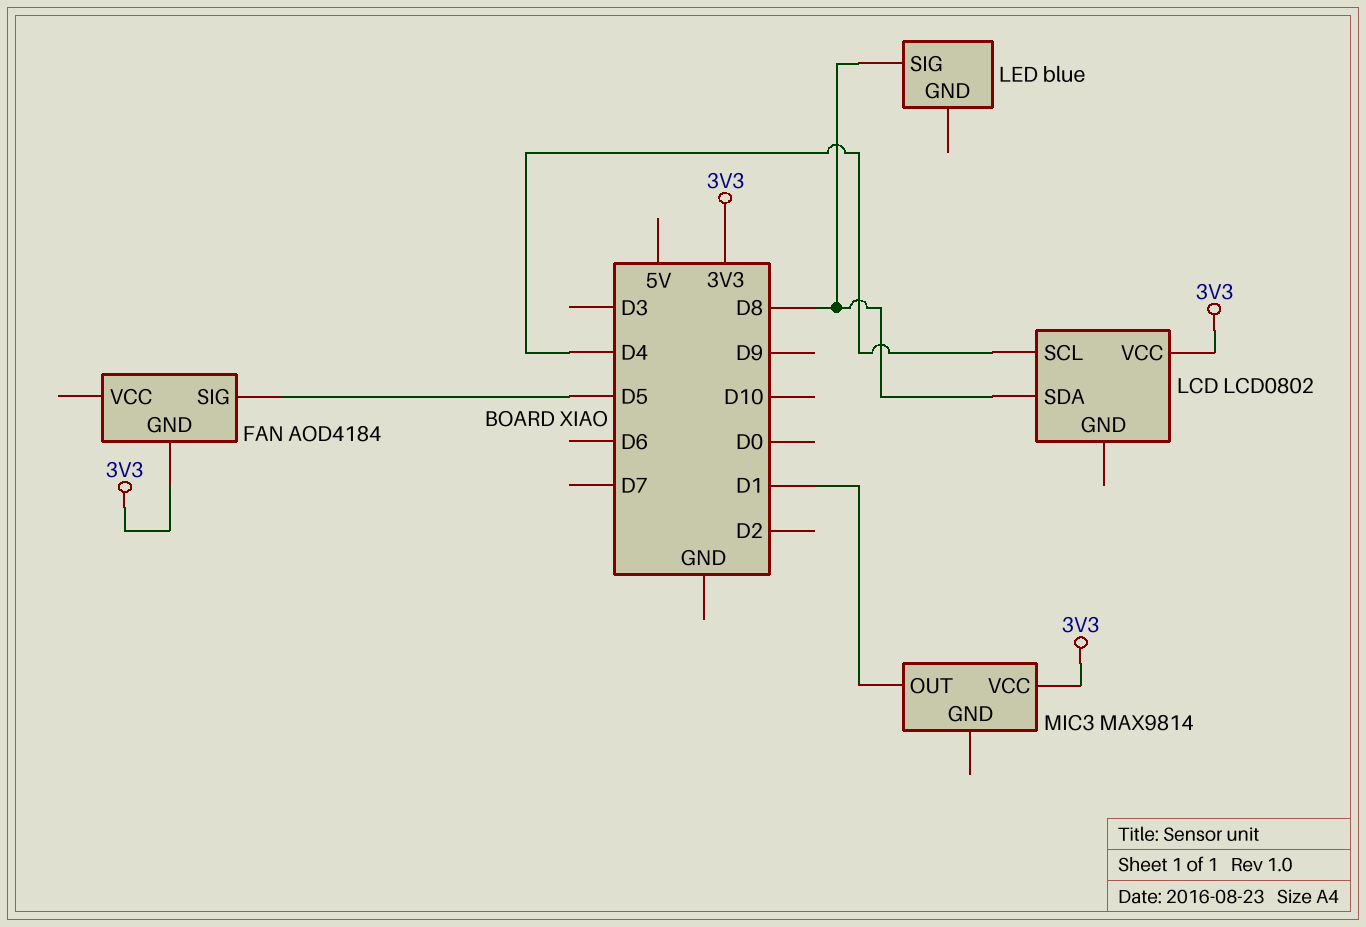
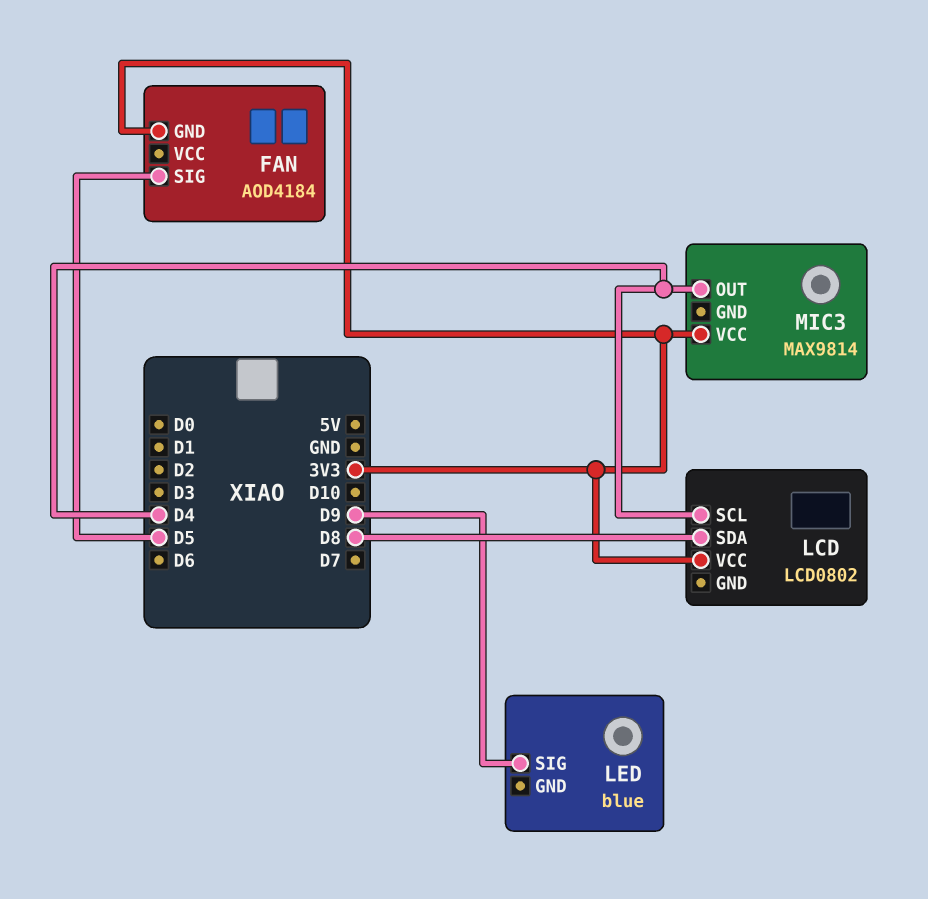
LED pin SIG: D8 -> D9
MIC3 pin OUT: D1 -> D4

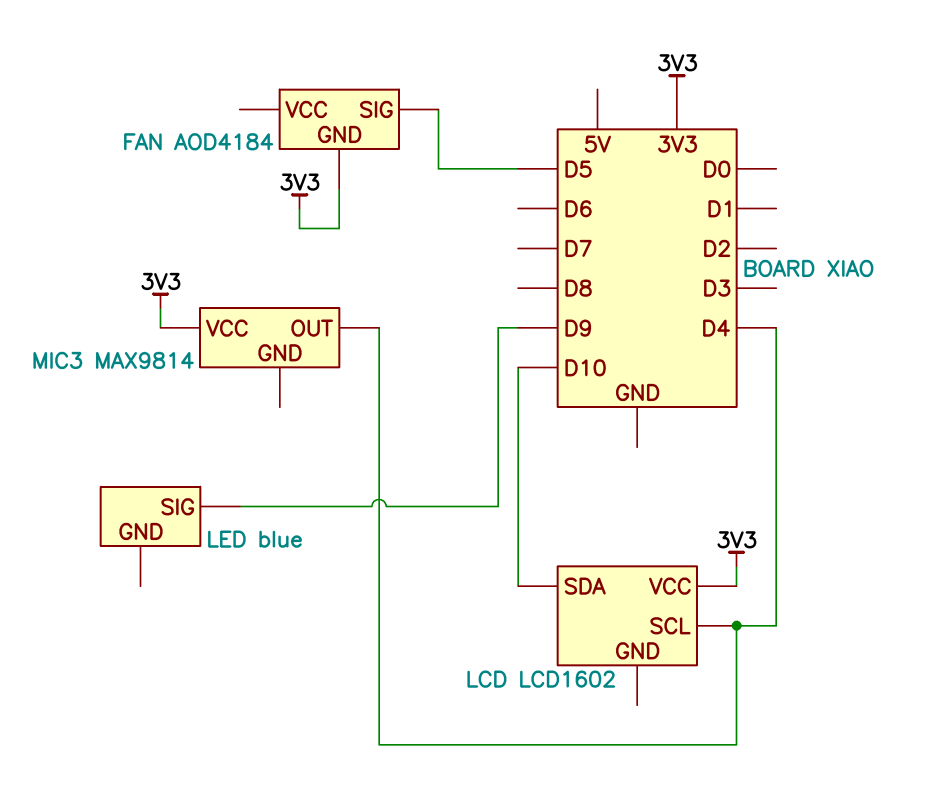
LCD: LCD0802 -> LCD1602
LCD pin SDA: D8 -> D10

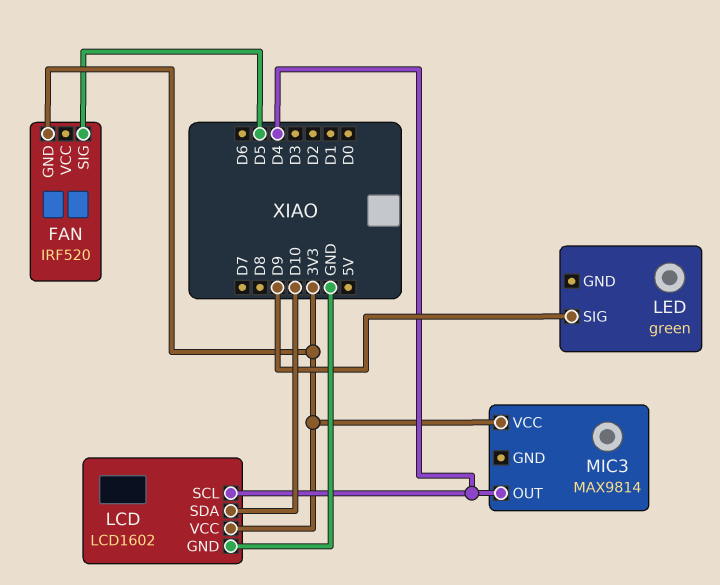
FAN: AOD4184 -> IRF520
LCD pin GND: none -> GND
LED: blue -> green

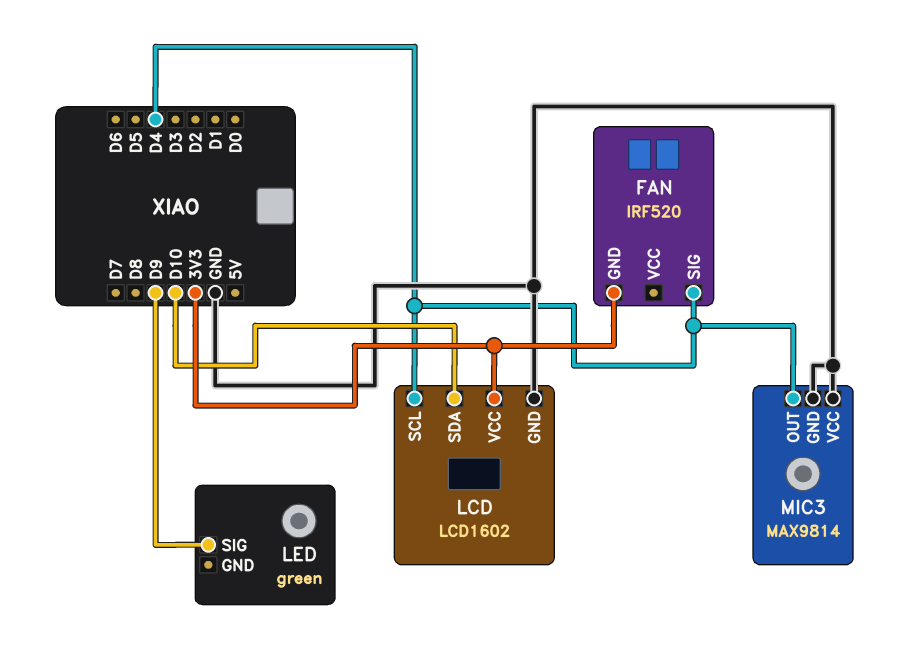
FAN pin SIG: D5 -> D4
MIC3 pin GND: none -> GND
MIC3 pin VCC: 3V3 -> GND

